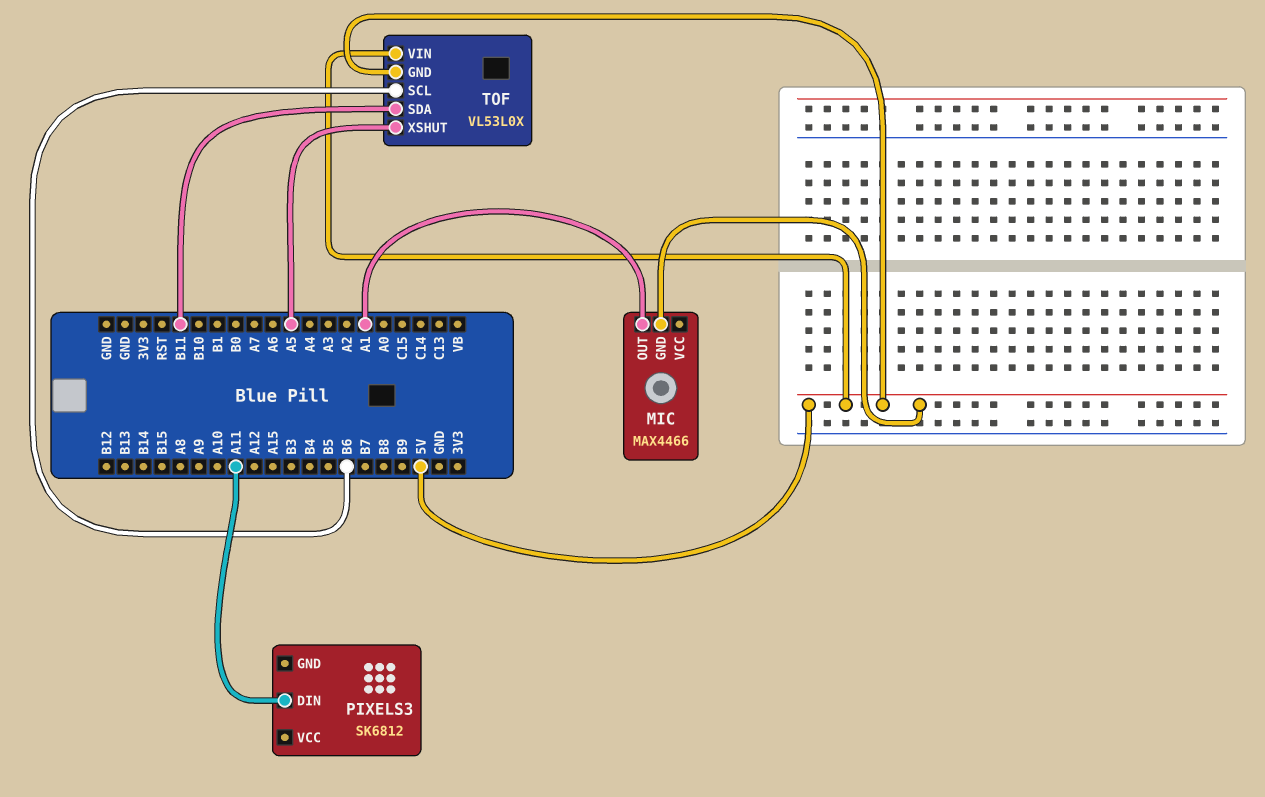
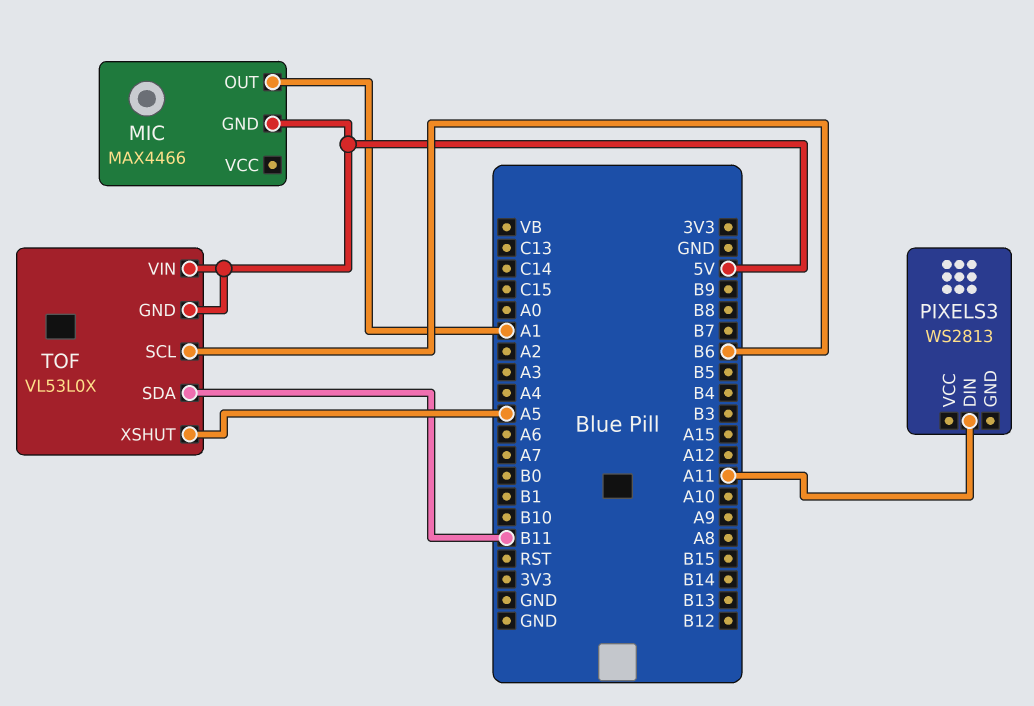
PIXELS3: SK6812 -> WS2813

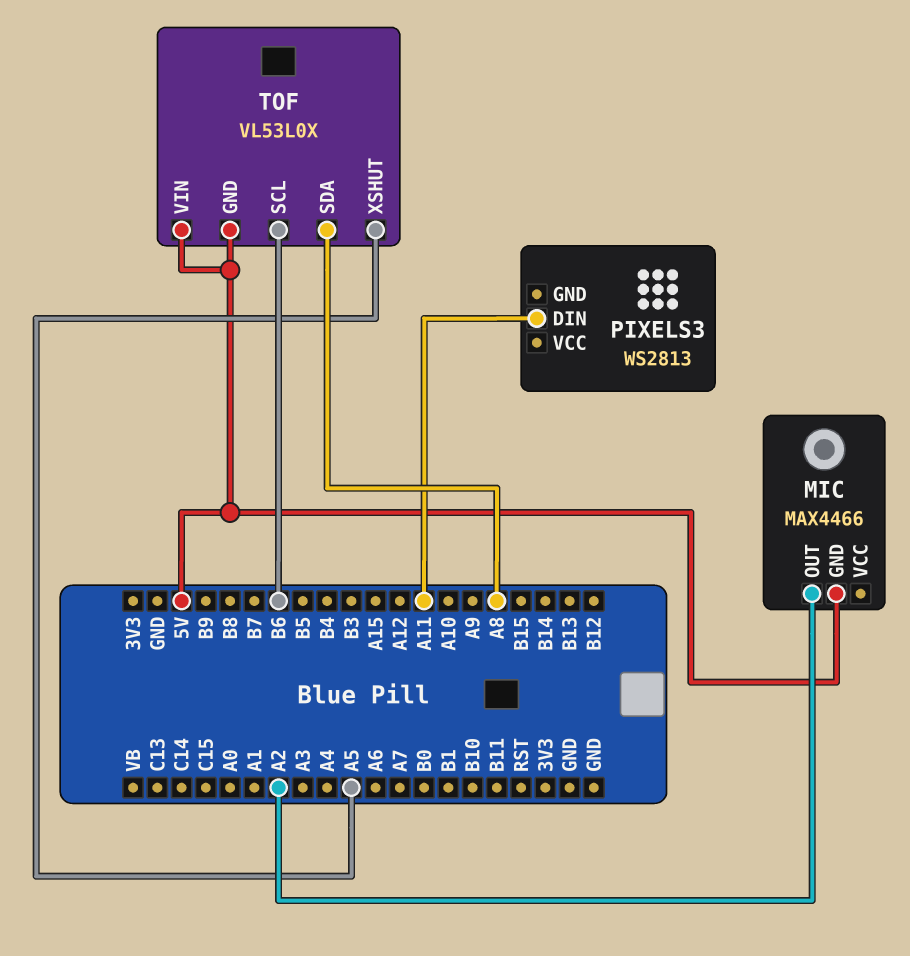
MIC pin OUT: A1 -> A2
TOF pin SDA: B11 -> A8

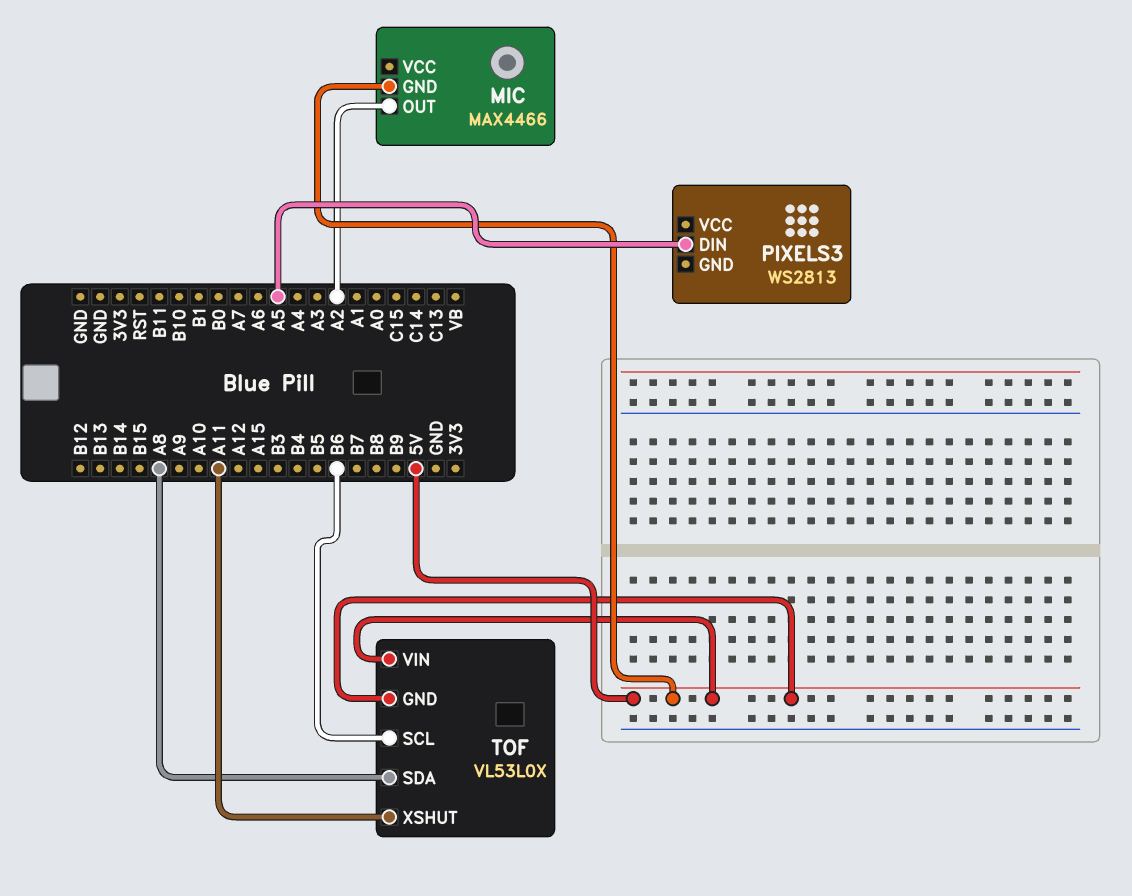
PIXELS3 pin DIN: A11 -> A5
TOF pin XSHUT: A5 -> A11

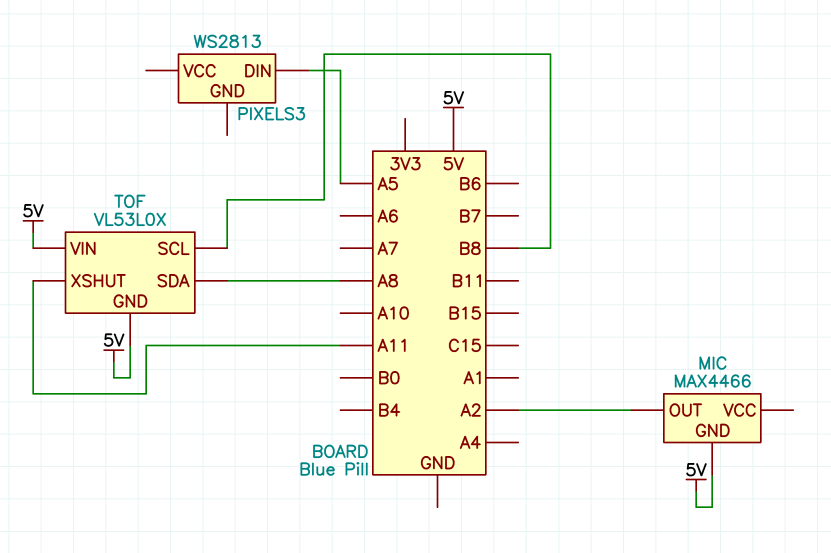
TOF pin SCL: B6 -> B8

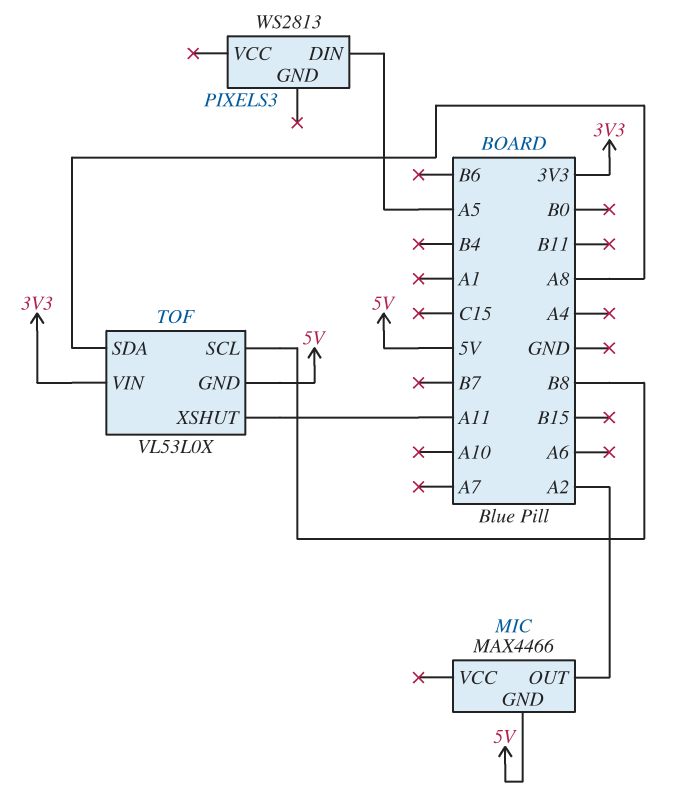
TOF pin VIN: 5V -> 3V3

